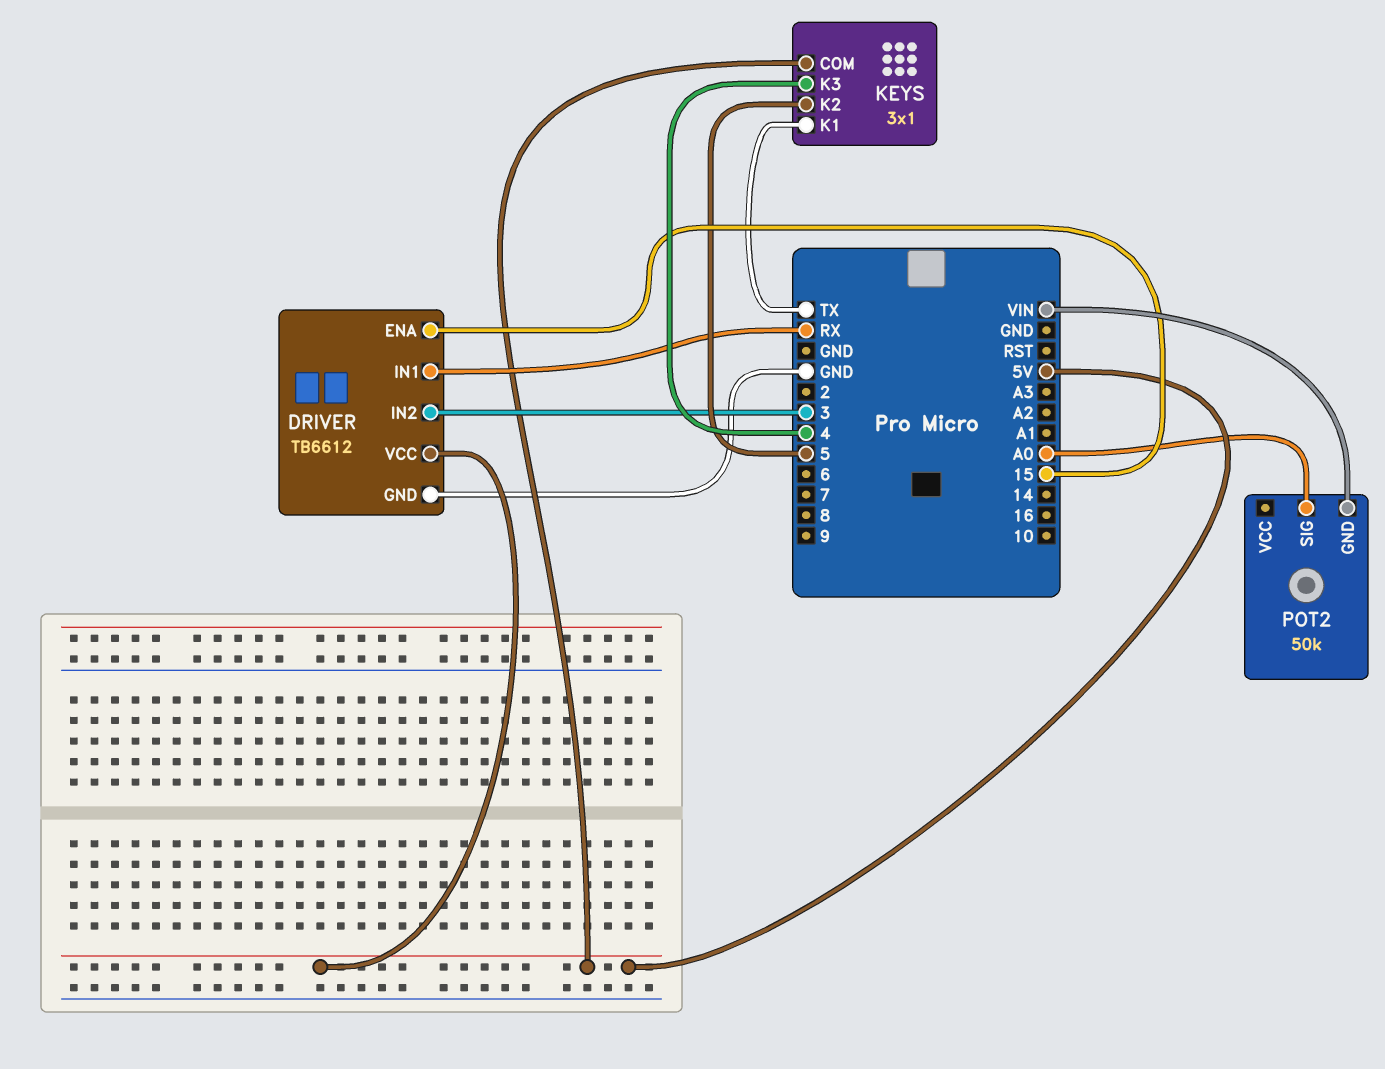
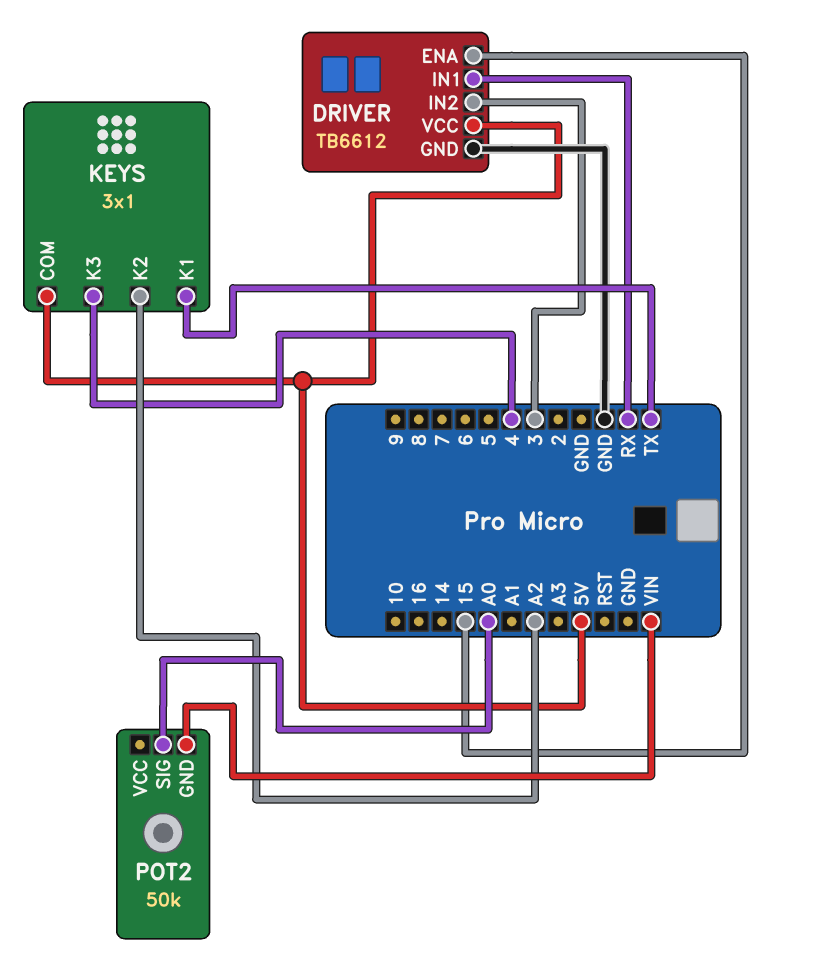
KEYS pin K2: 5 -> A2

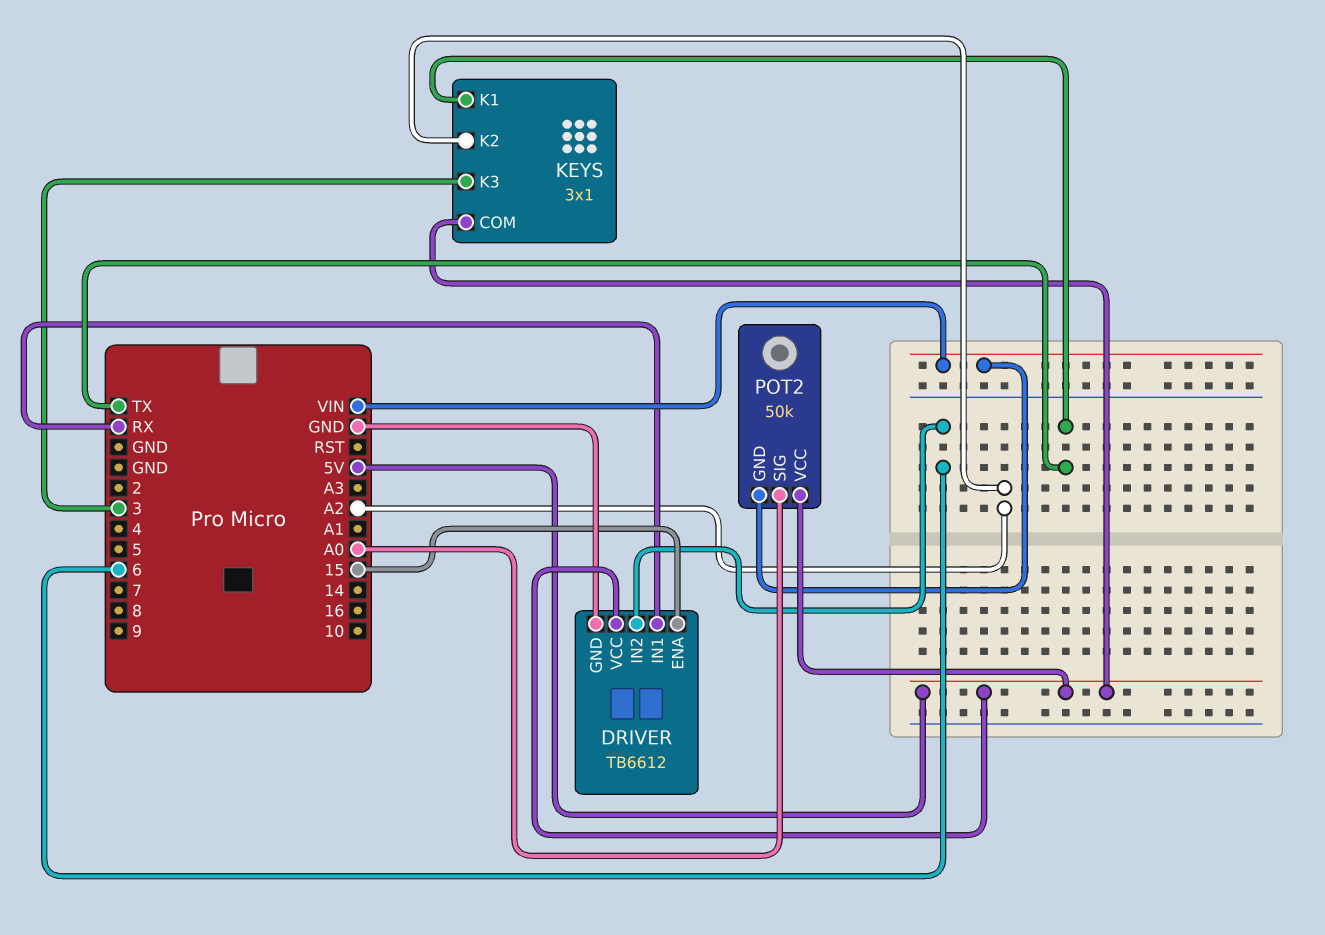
DRIVER pin IN2: 3 -> 6
KEYS pin K3: 4 -> 3
POT2 pin VCC: none -> 5V

